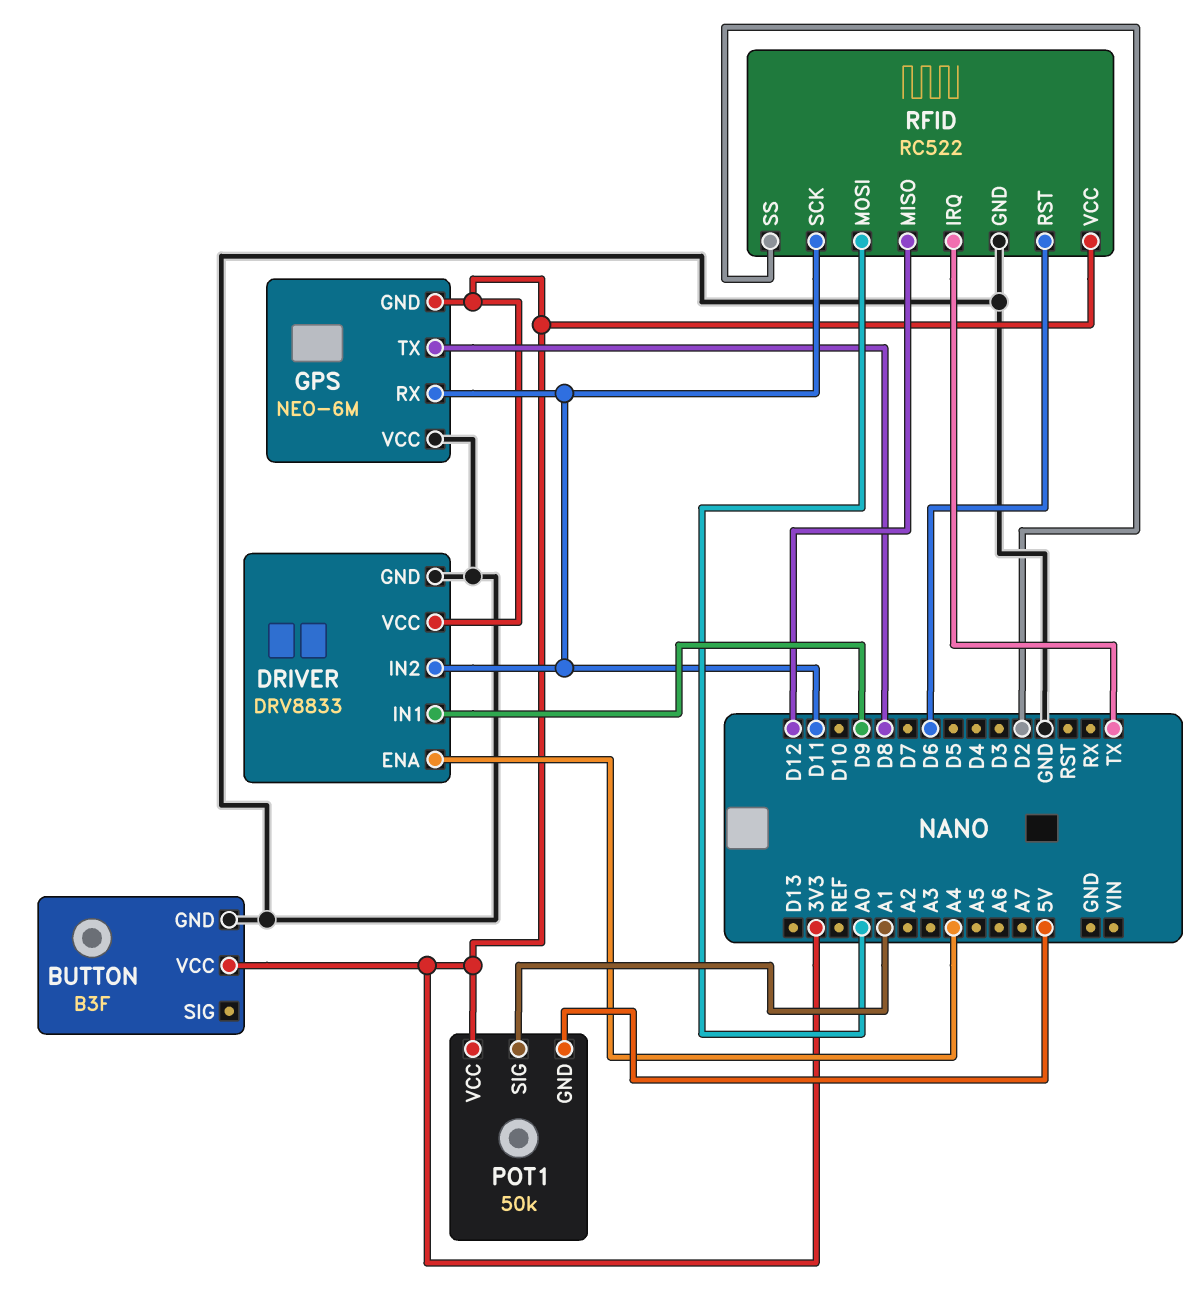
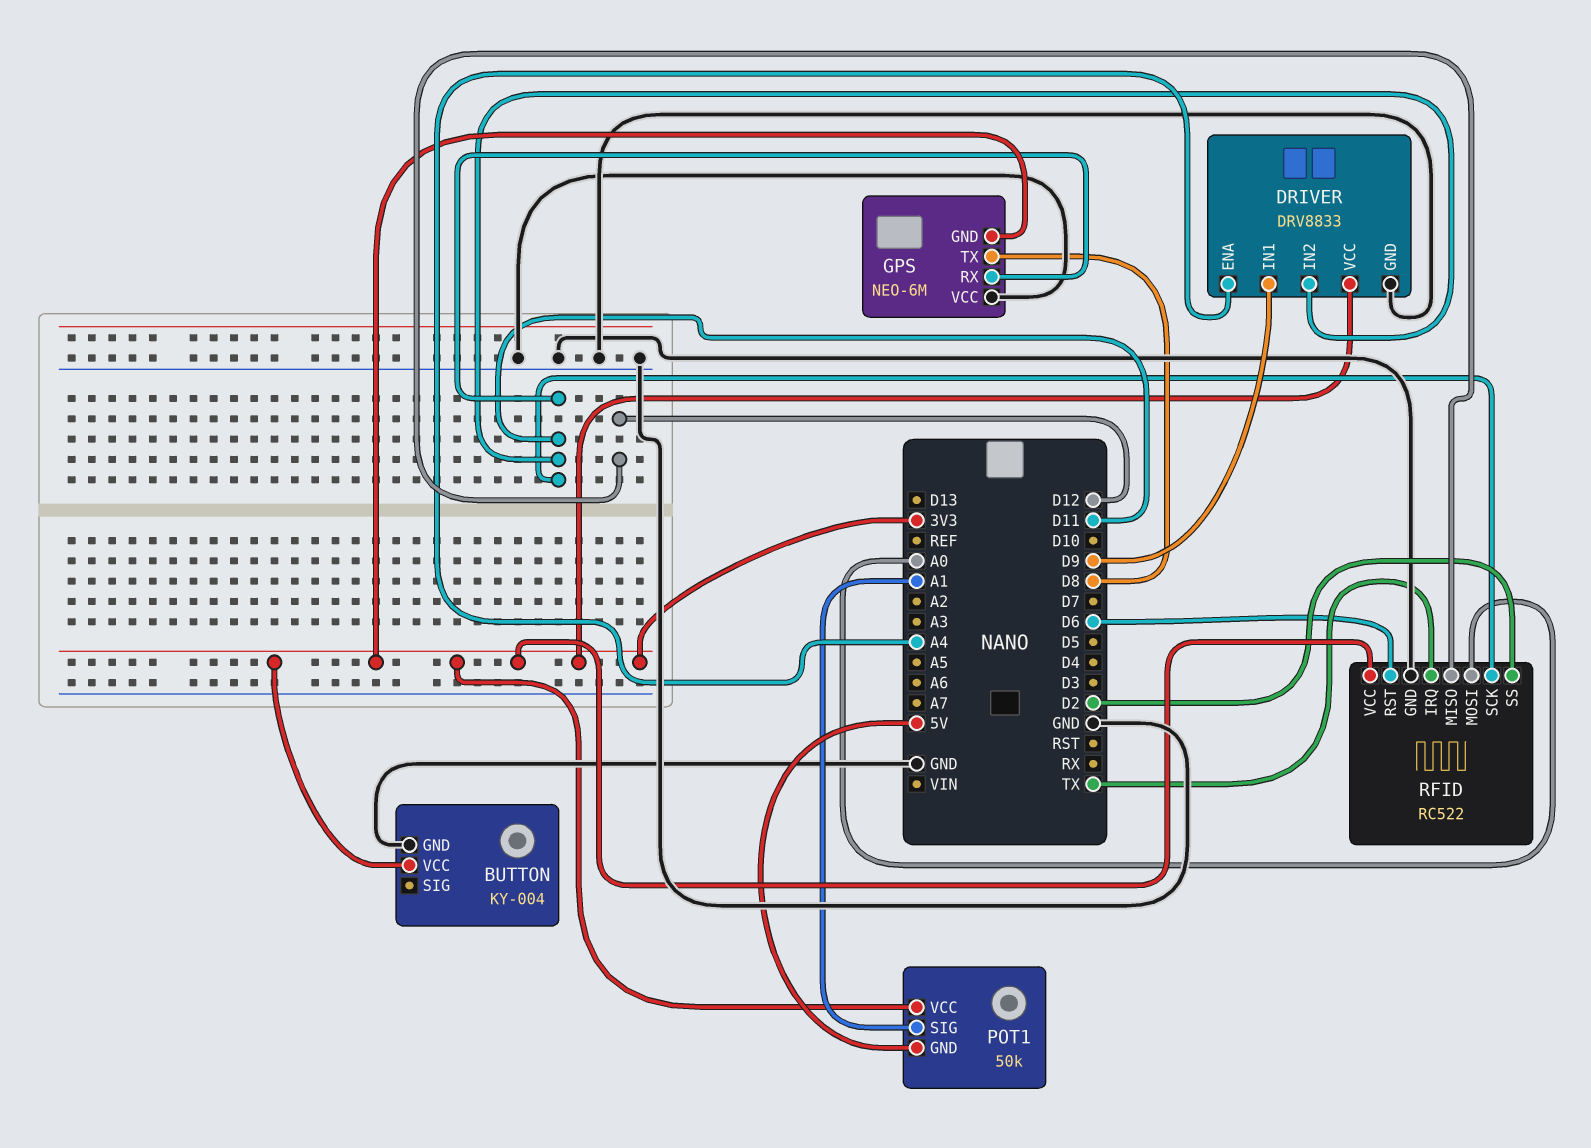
BUTTON: B3F -> KY-004

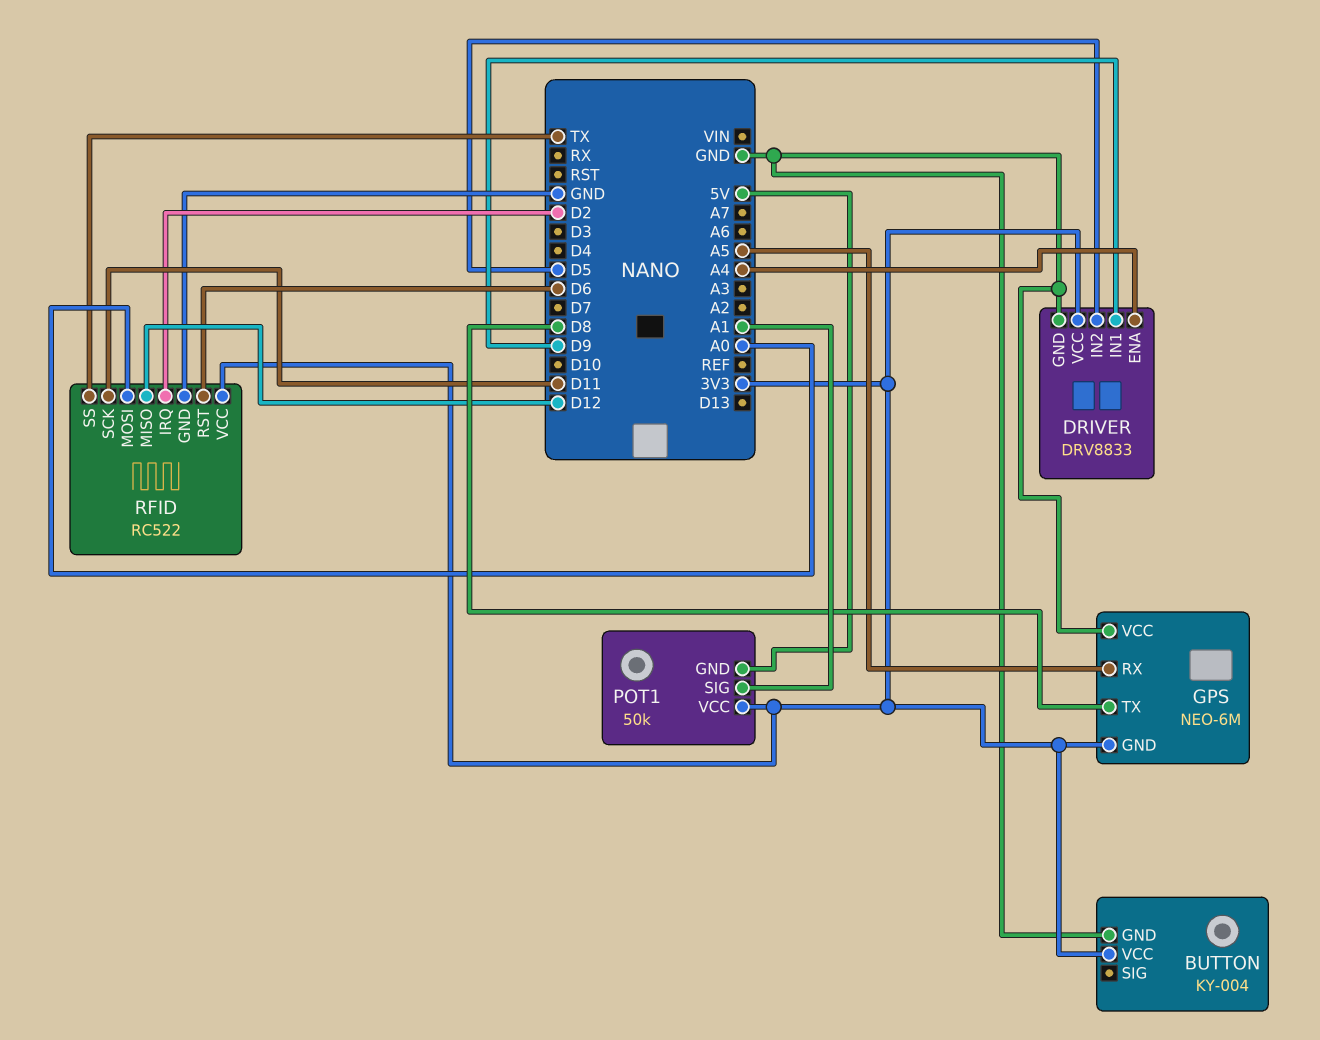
DRIVER pin IN2: D11 -> D5
GPS pin RX: D11 -> A5
RFID pin IRQ: TX -> D2
RFID pin SS: D2 -> TX

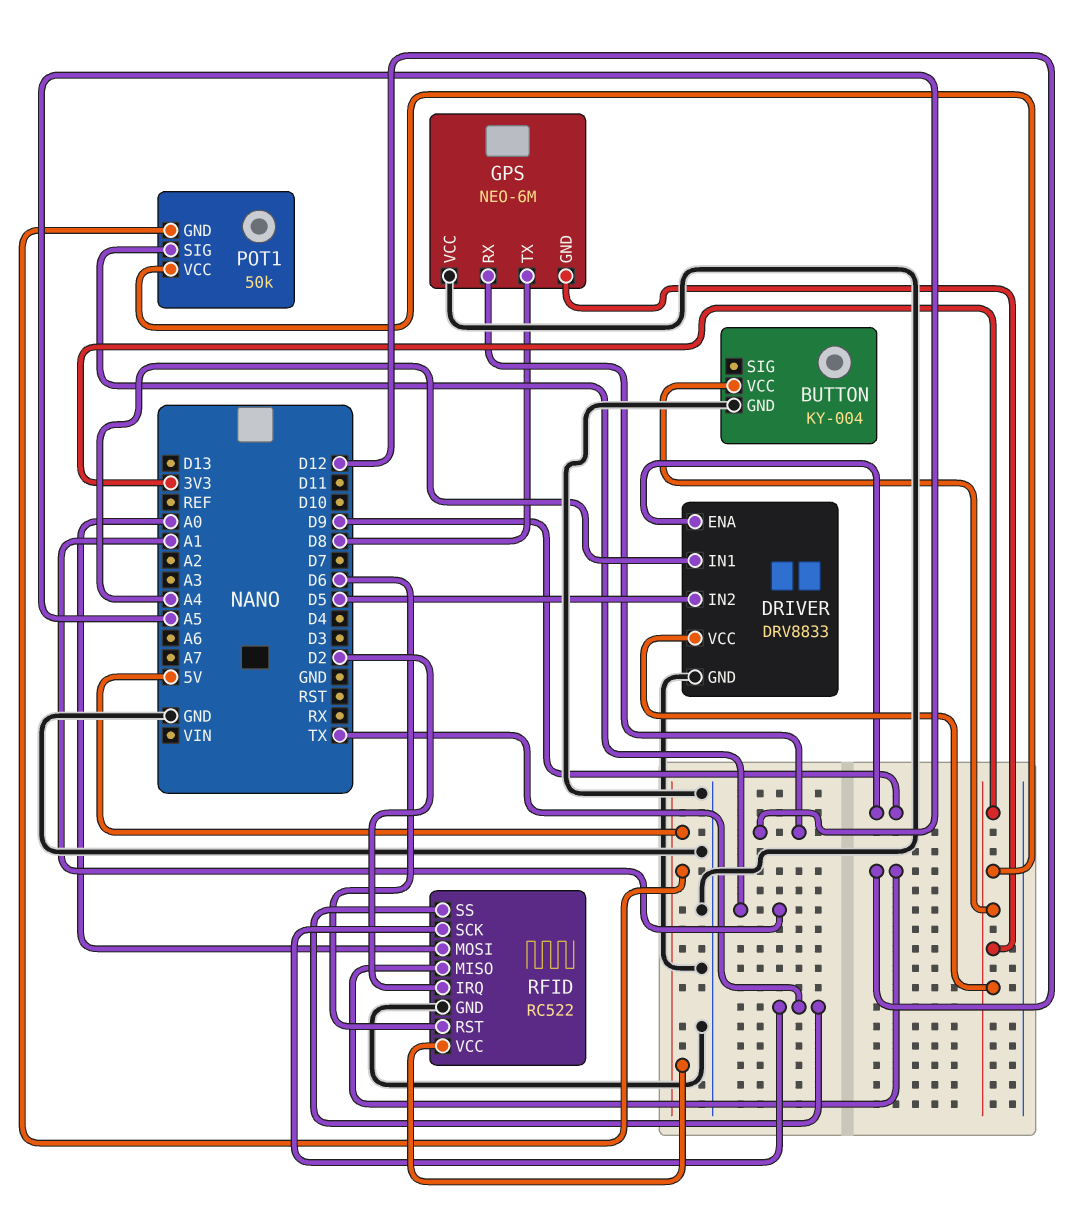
DRIVER pin ENA: A4 -> D9
DRIVER pin IN1: D9 -> A4
RFID pin SCK: D11 -> TX
RFID pin VCC: 3V3 -> 5V

